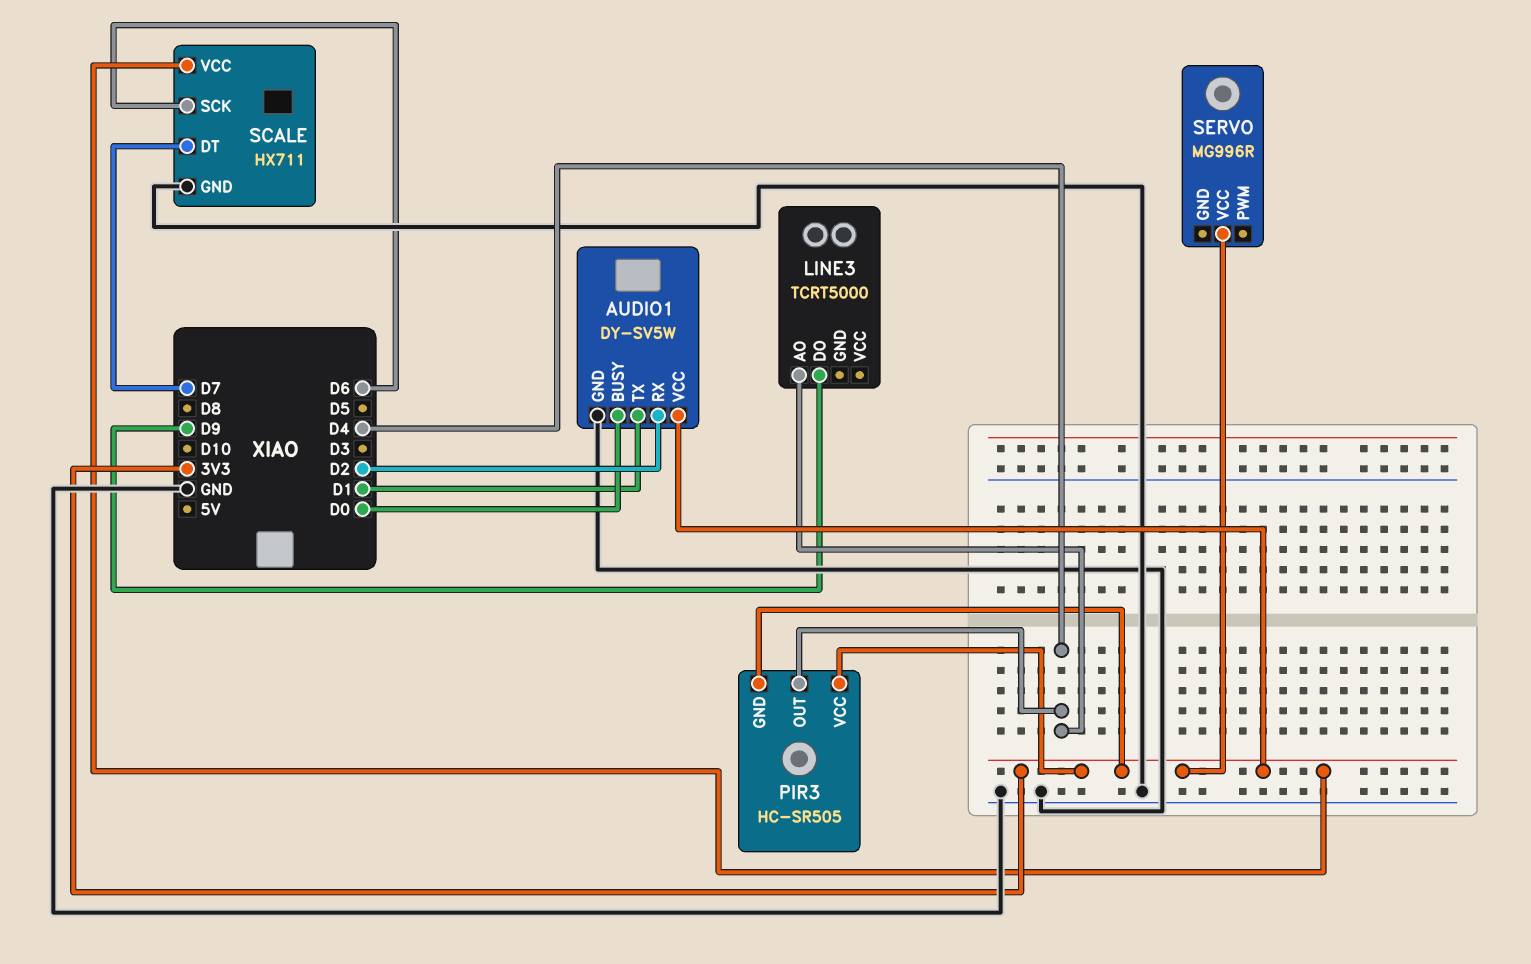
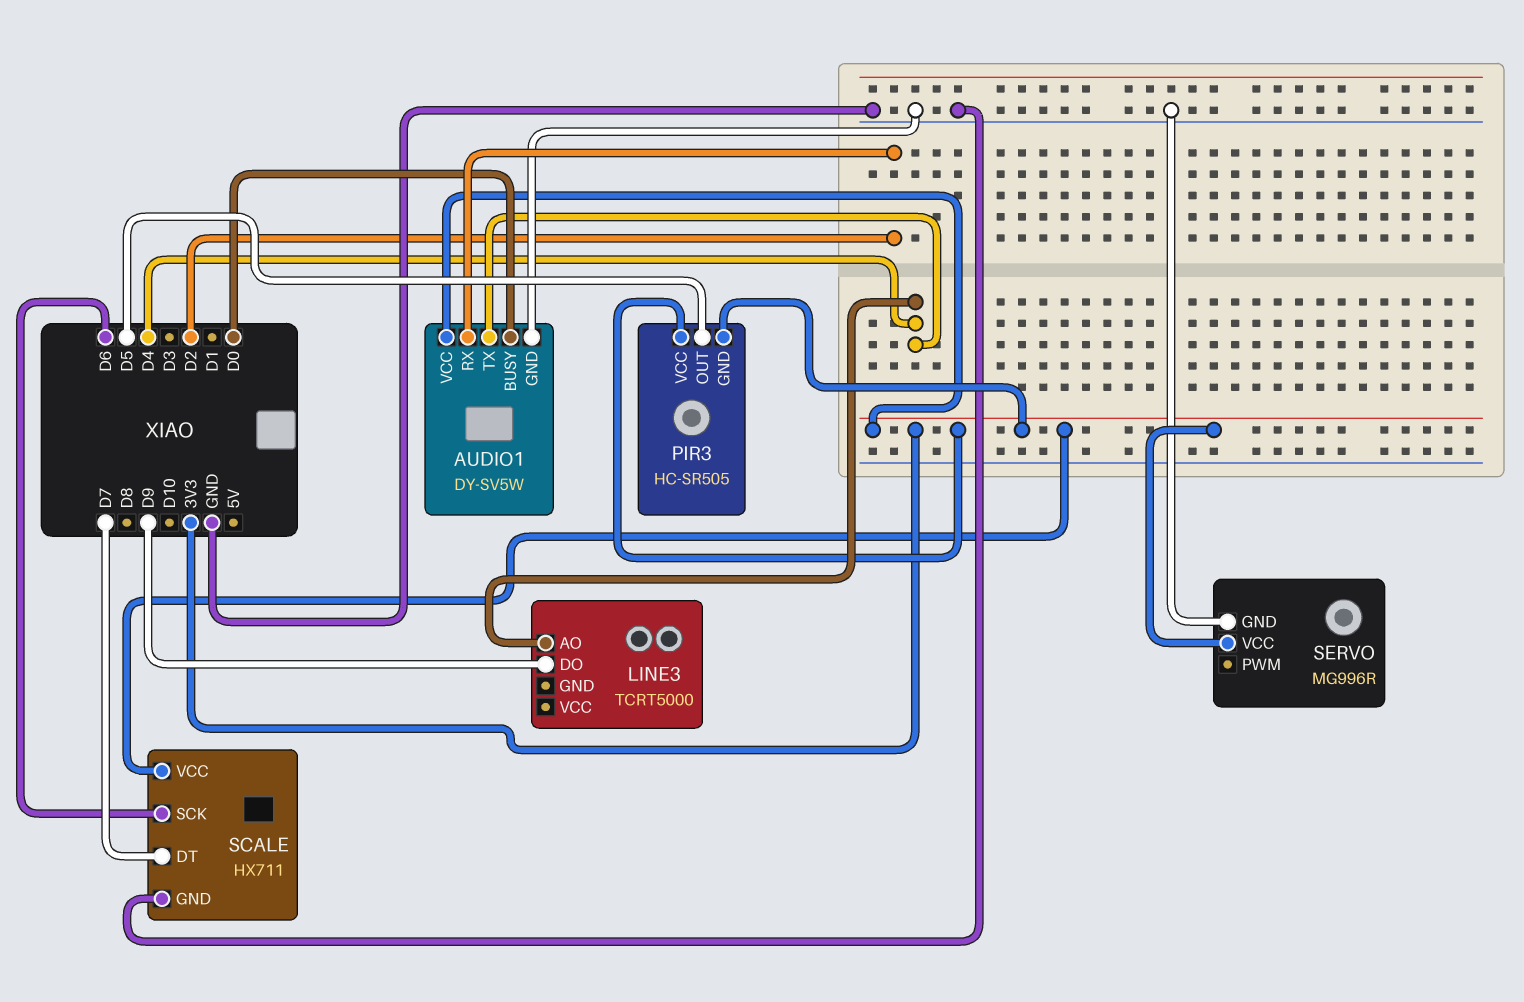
AUDIO1 pin TX: D1 -> D4
PIR3 pin OUT: D4 -> D5
SERVO pin GND: none -> GND

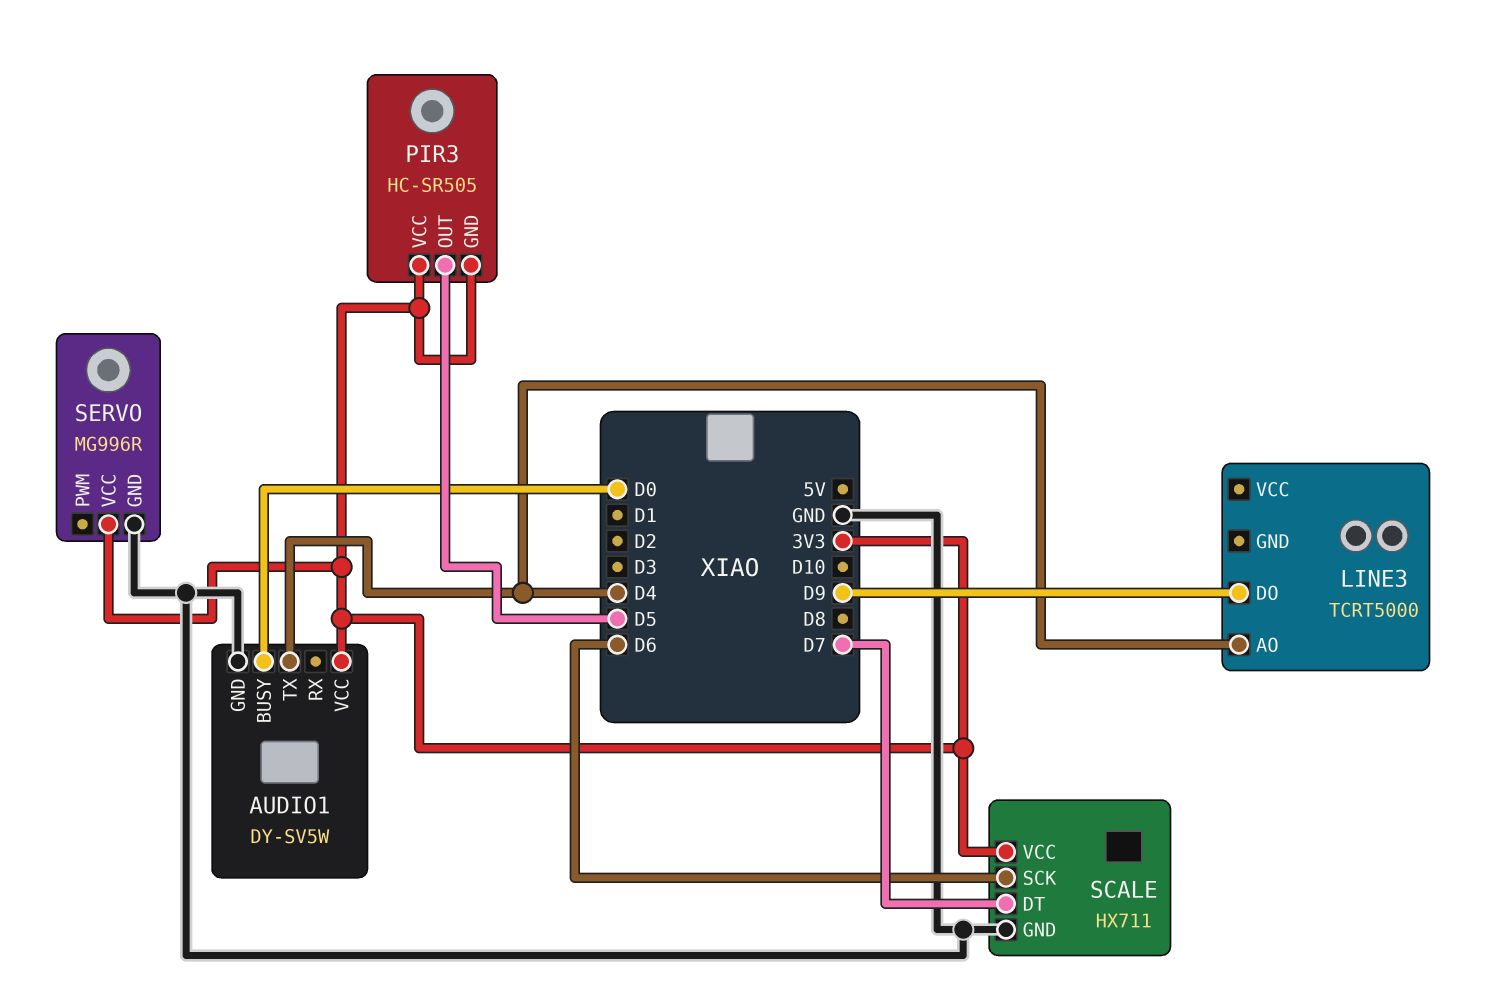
AUDIO1 pin RX: D2 -> none

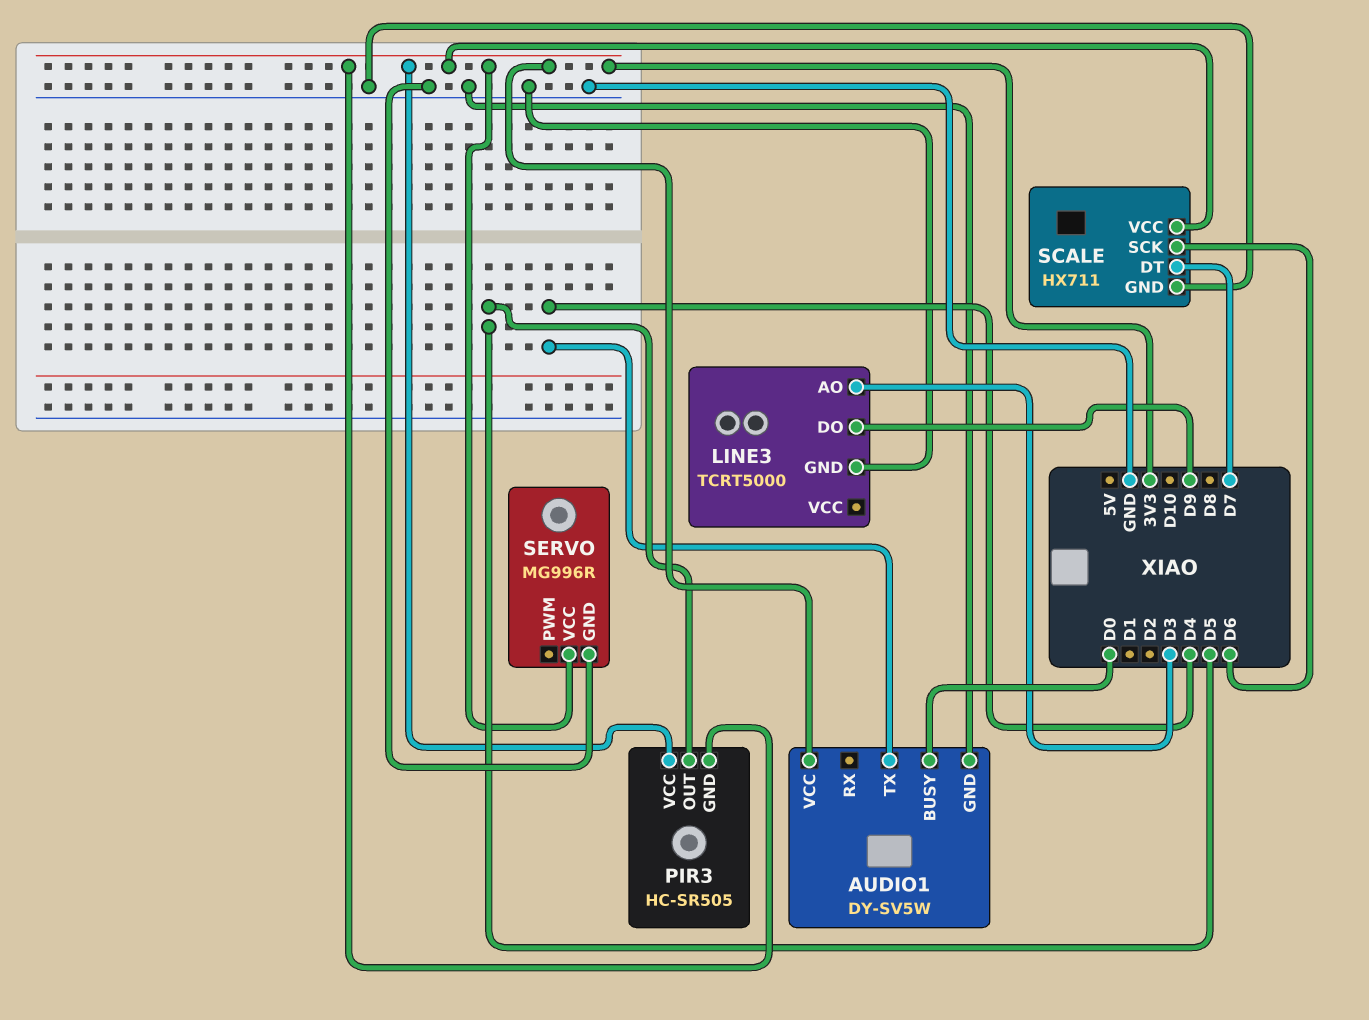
LINE3 pin AO: D4 -> D3
LINE3 pin GND: none -> GND

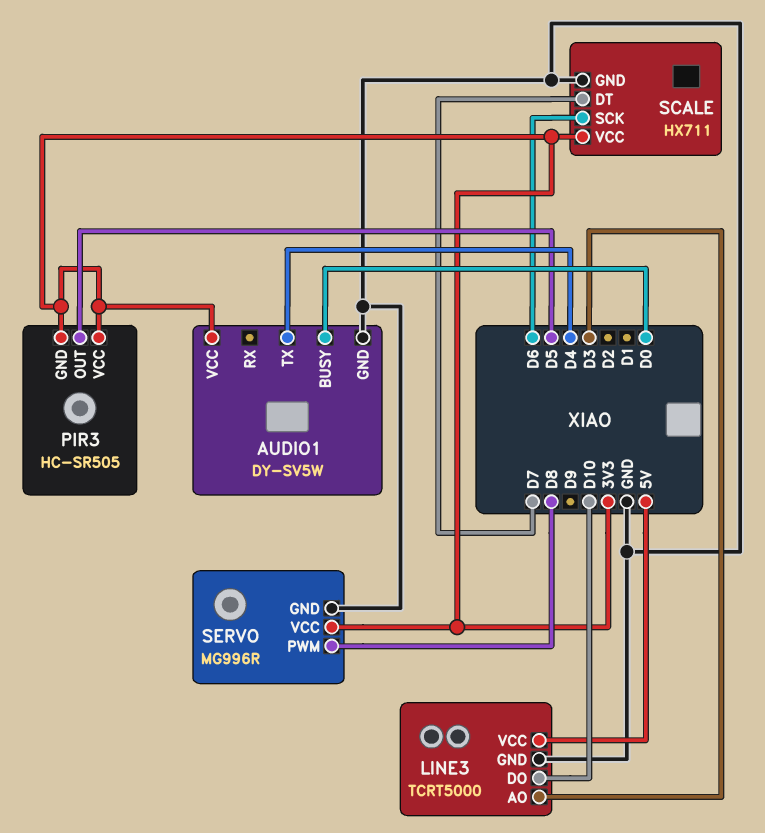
LINE3 pin DO: D9 -> D10
LINE3 pin VCC: none -> 5V
SERVO pin PWM: none -> D8

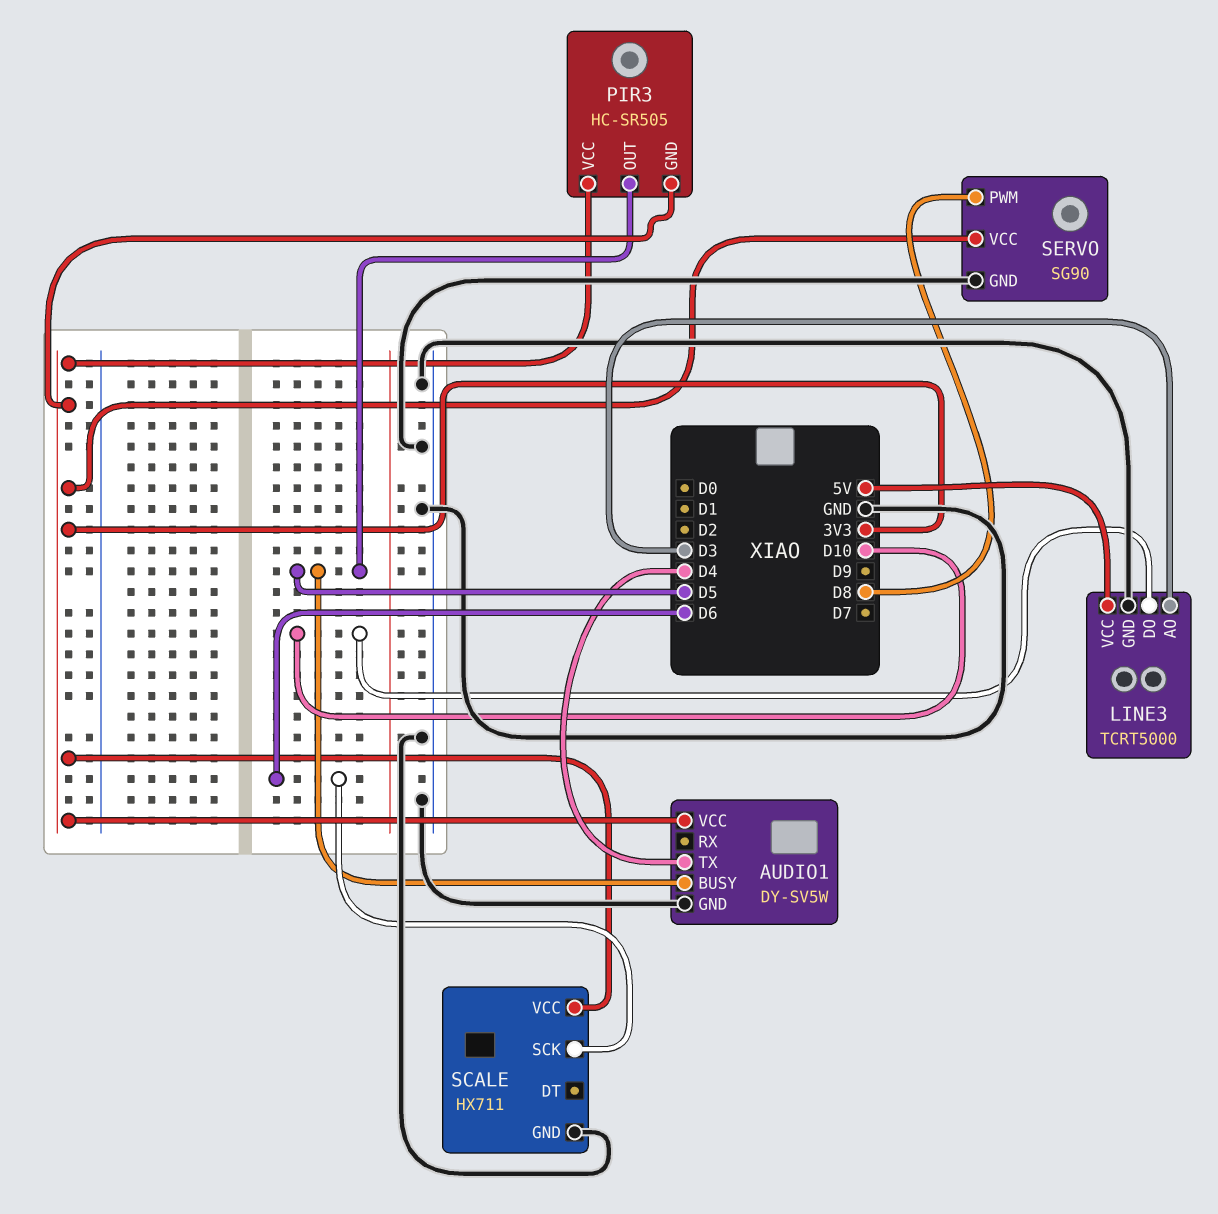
AUDIO1 pin BUSY: D0 -> D5
SCALE pin DT: D7 -> none
SERVO: MG996R -> SG90

